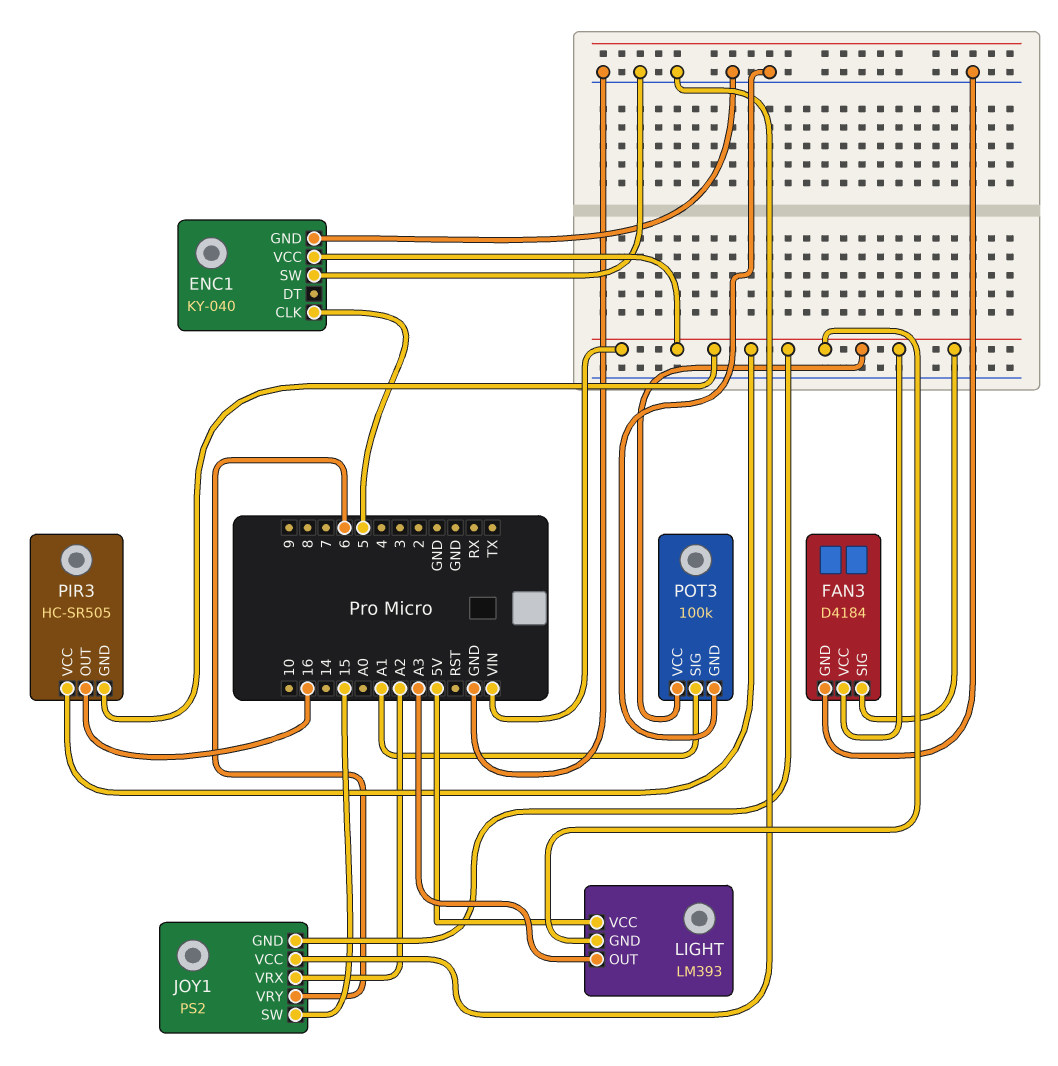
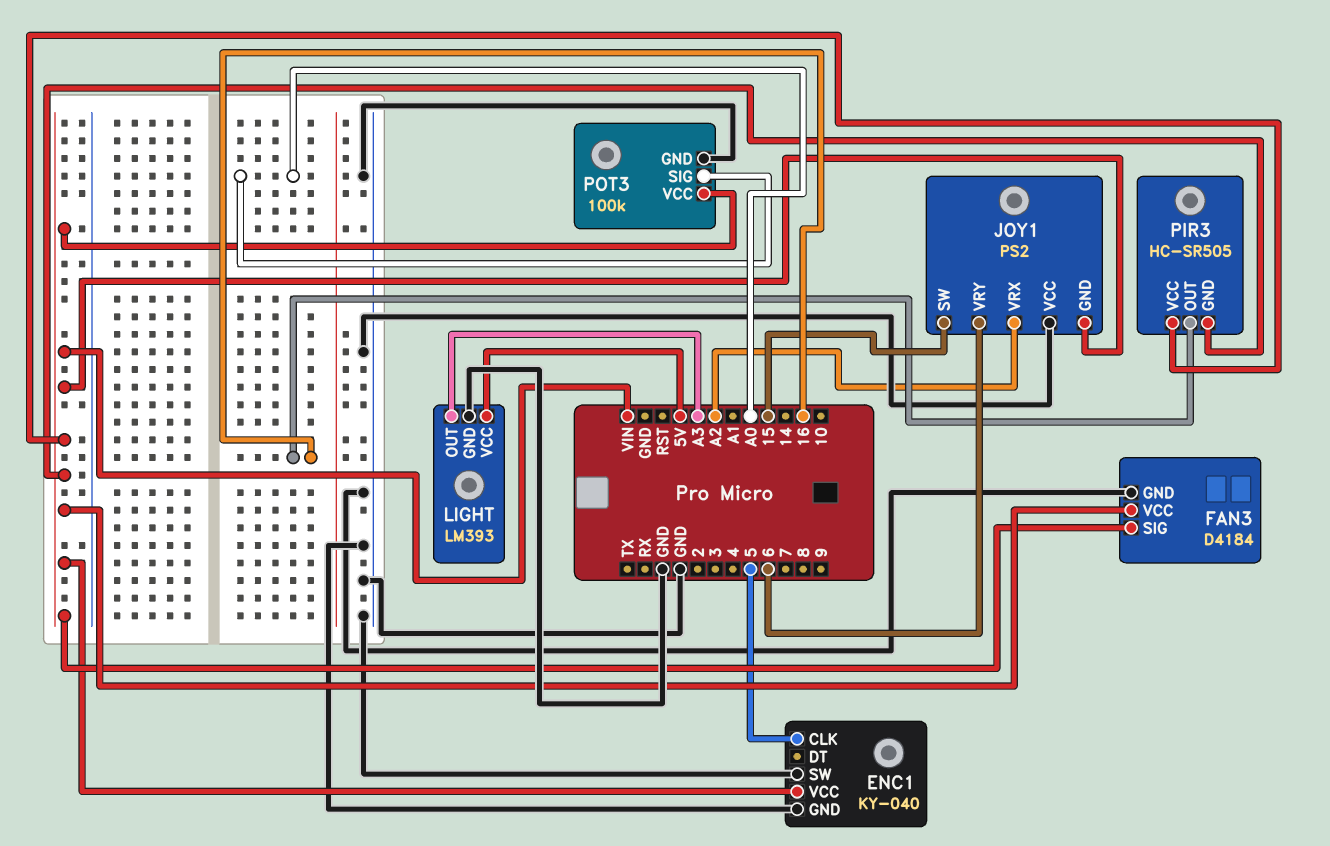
LIGHT pin GND: VIN -> GND
POT3 pin SIG: A1 -> A0

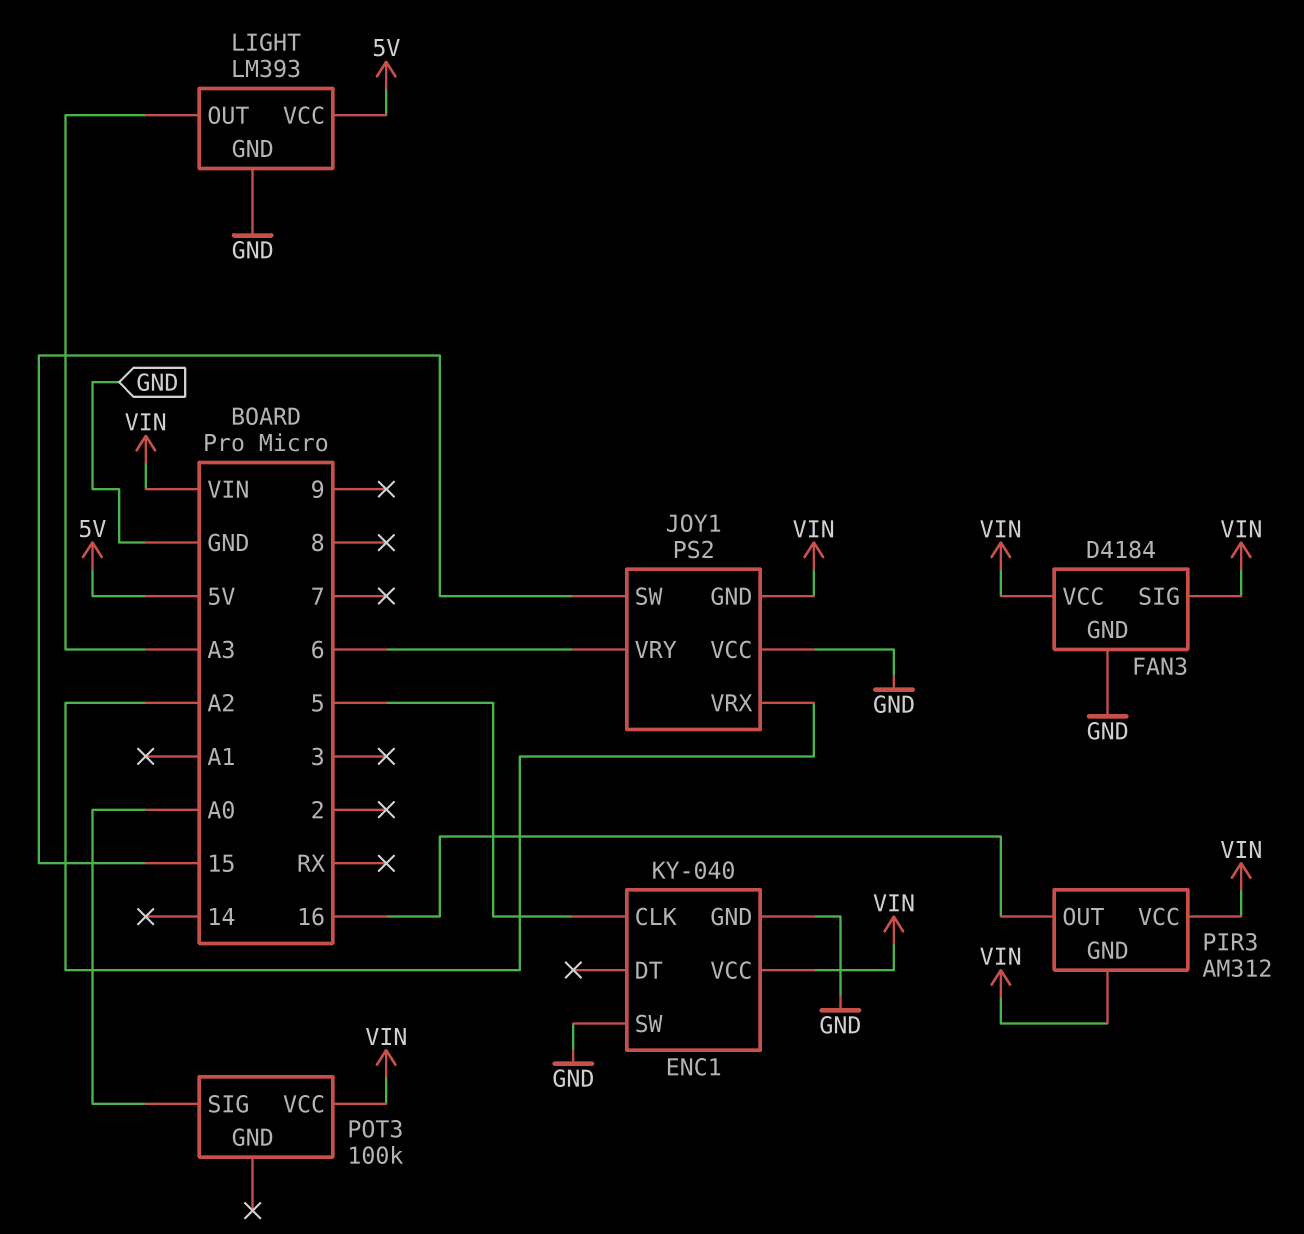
PIR3: HC-SR505 -> AM312
POT3 pin GND: GND -> none

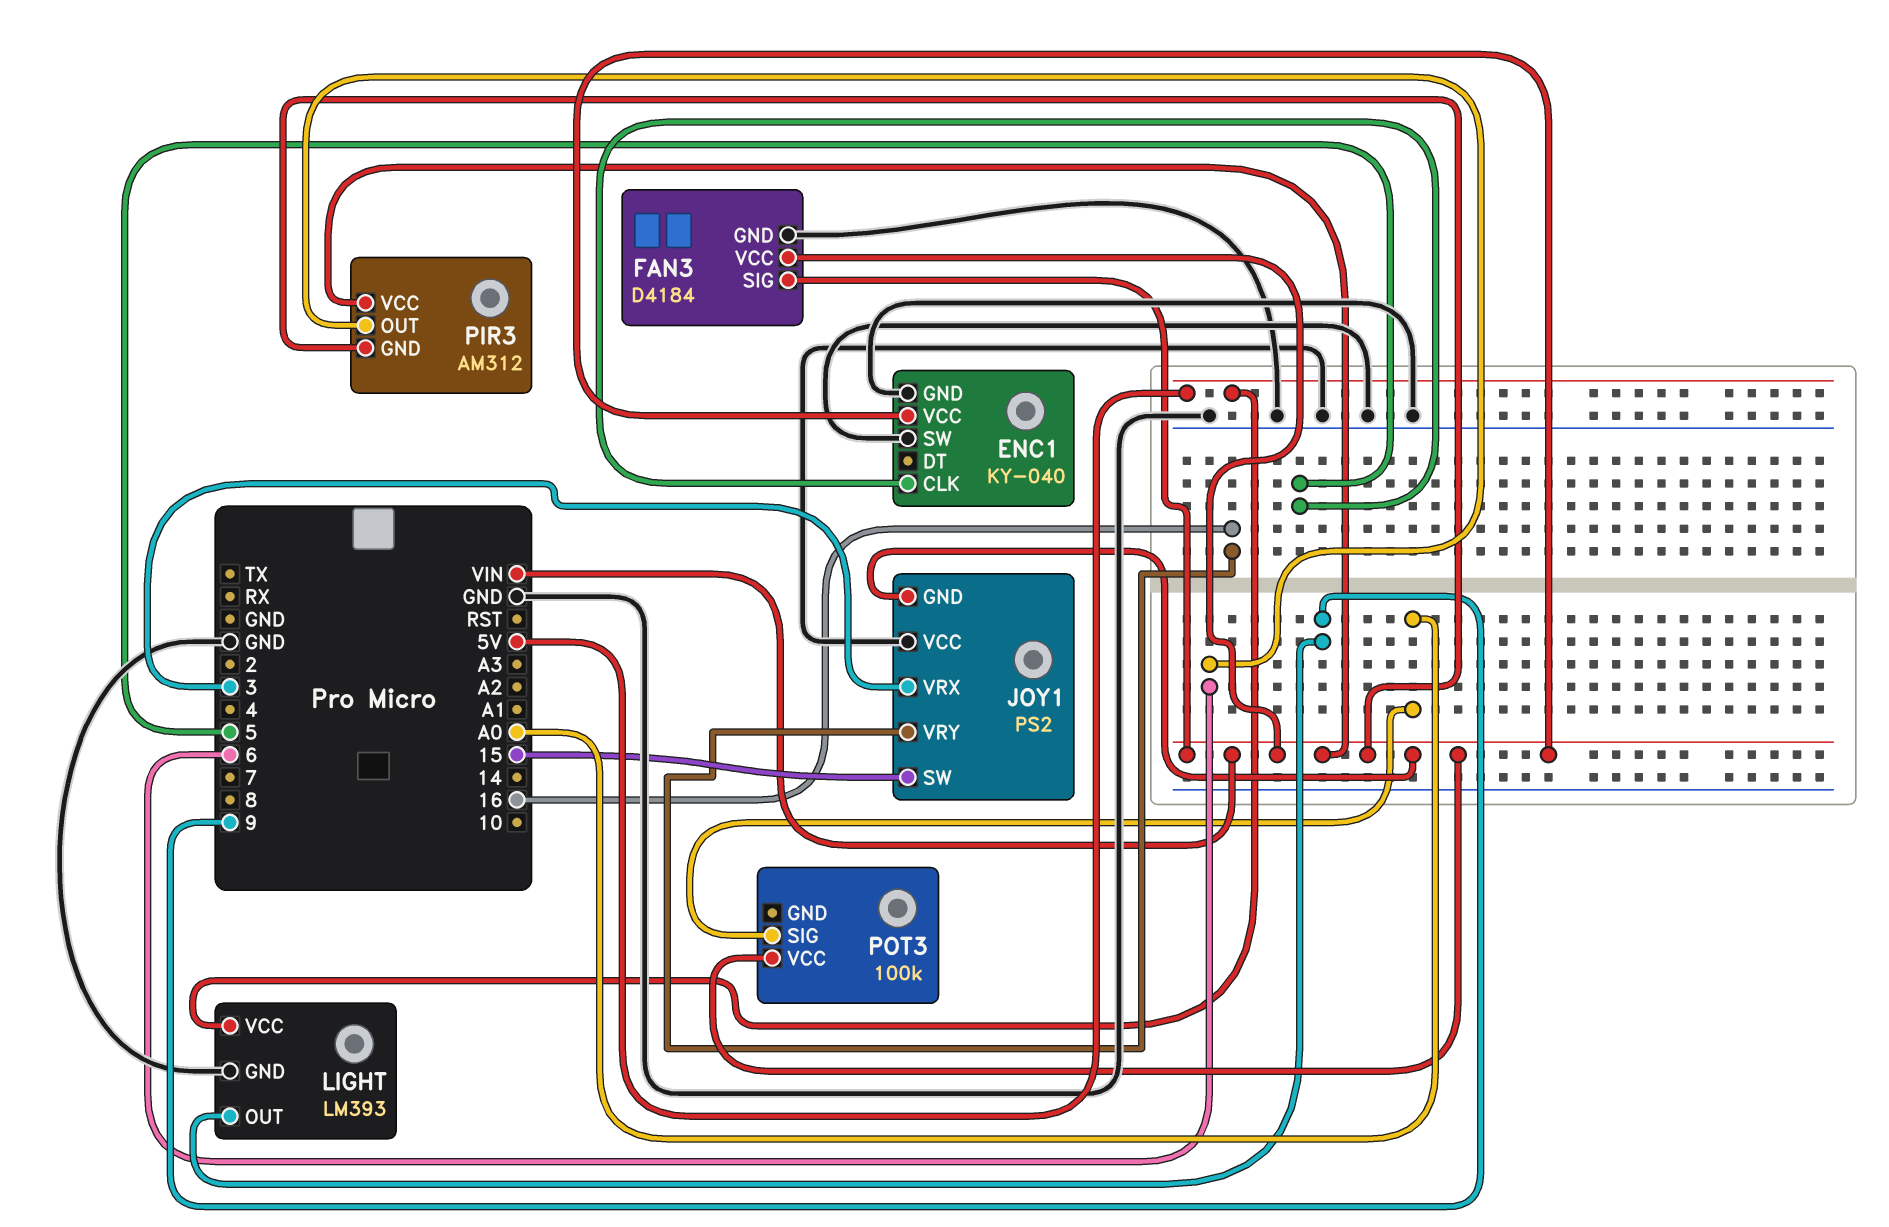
JOY1 pin VRX: A2 -> 3
JOY1 pin VRY: 6 -> 16
LIGHT pin OUT: A3 -> 9
PIR3 pin OUT: 16 -> 6

